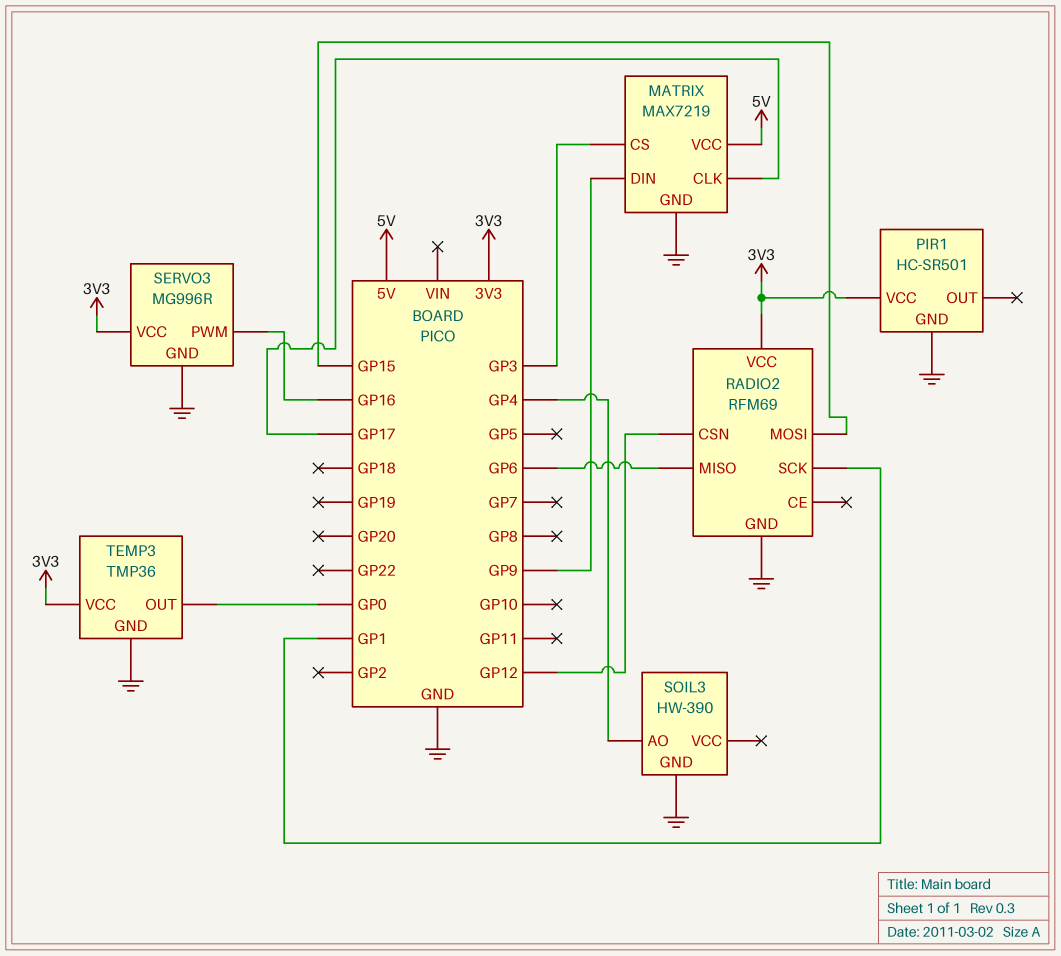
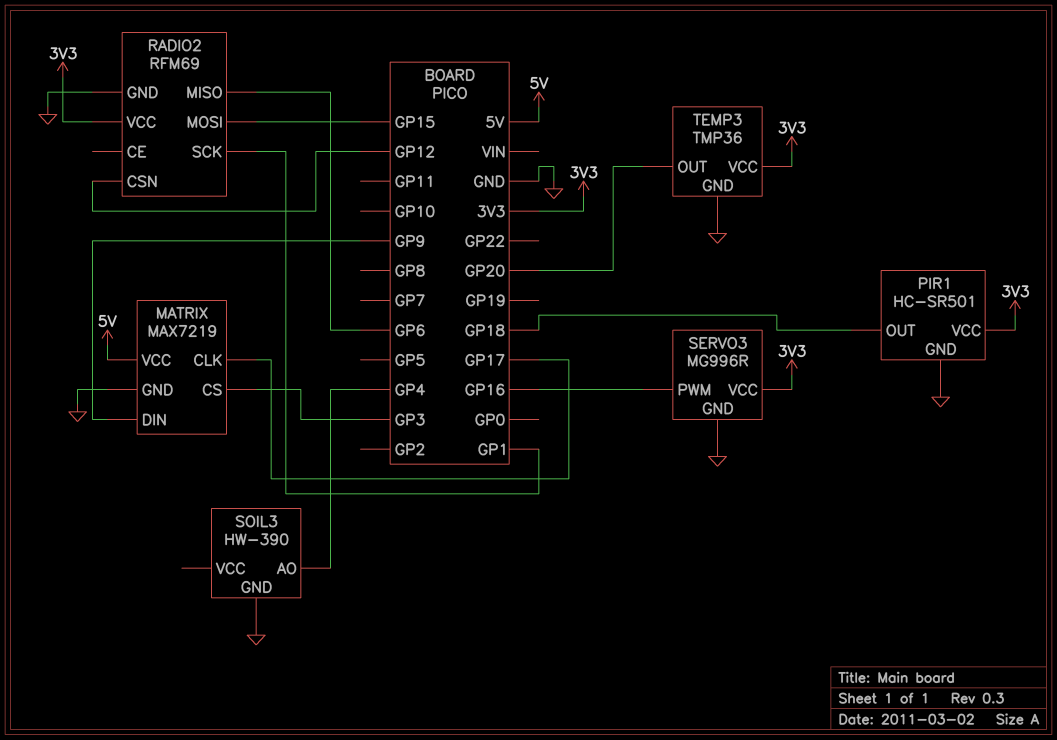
PIR1 pin OUT: none -> GP18
TEMP3 pin OUT: GP0 -> GP20

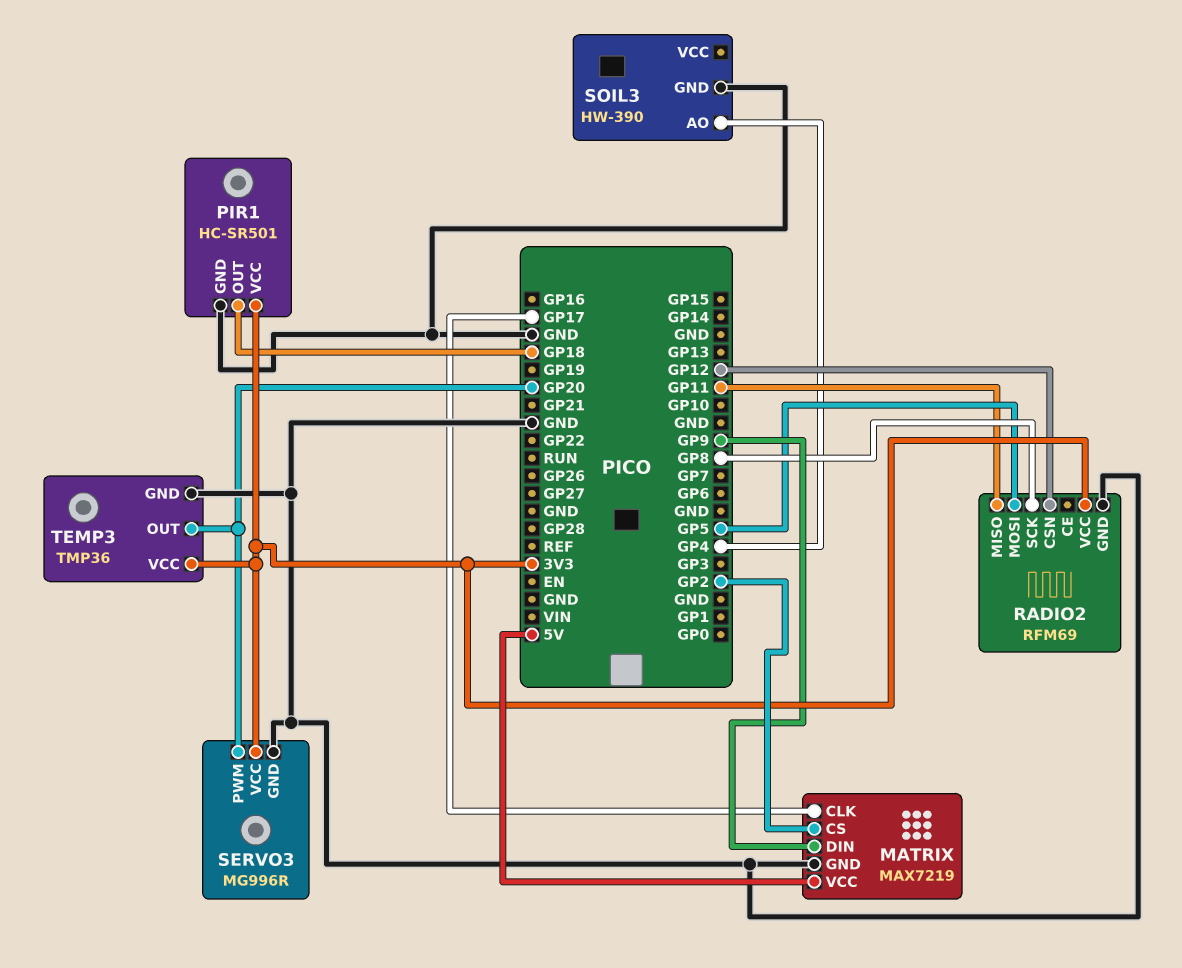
MATRIX pin CS: GP3 -> GP2
RADIO2 pin MISO: GP6 -> GP11
RADIO2 pin MOSI: GP15 -> GP5
RADIO2 pin SCK: GP1 -> GP8
SERVO3 pin PWM: GP16 -> GP20

